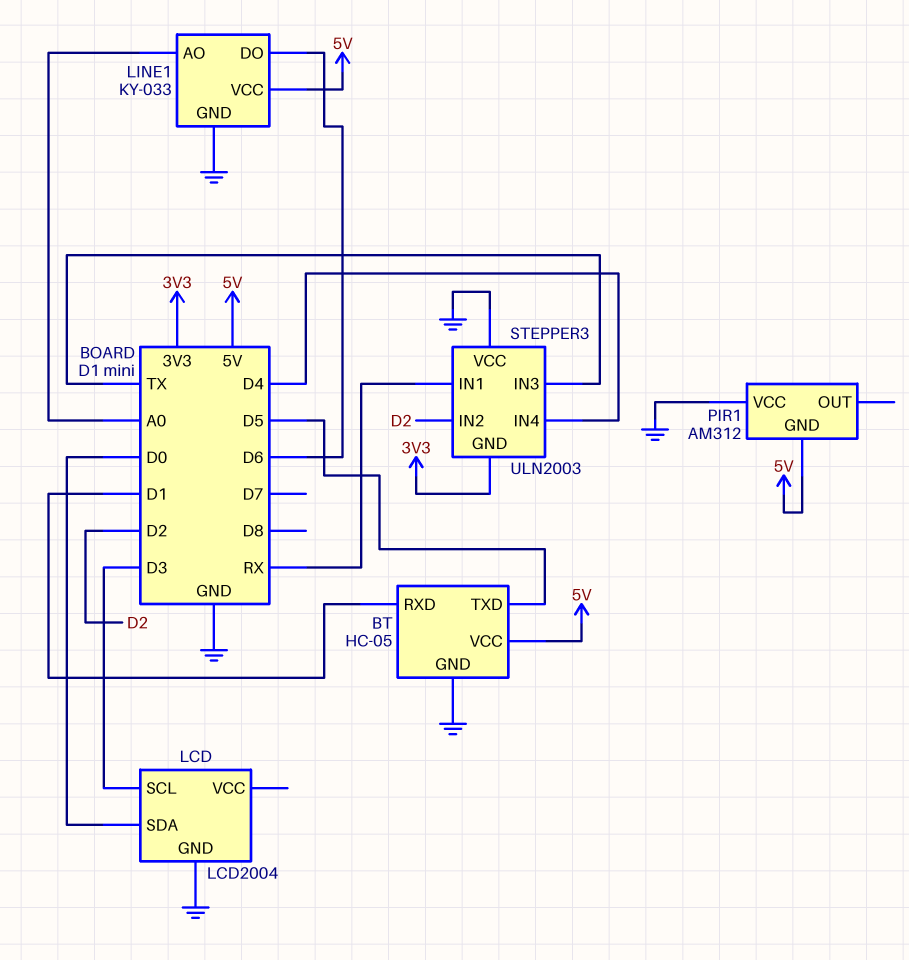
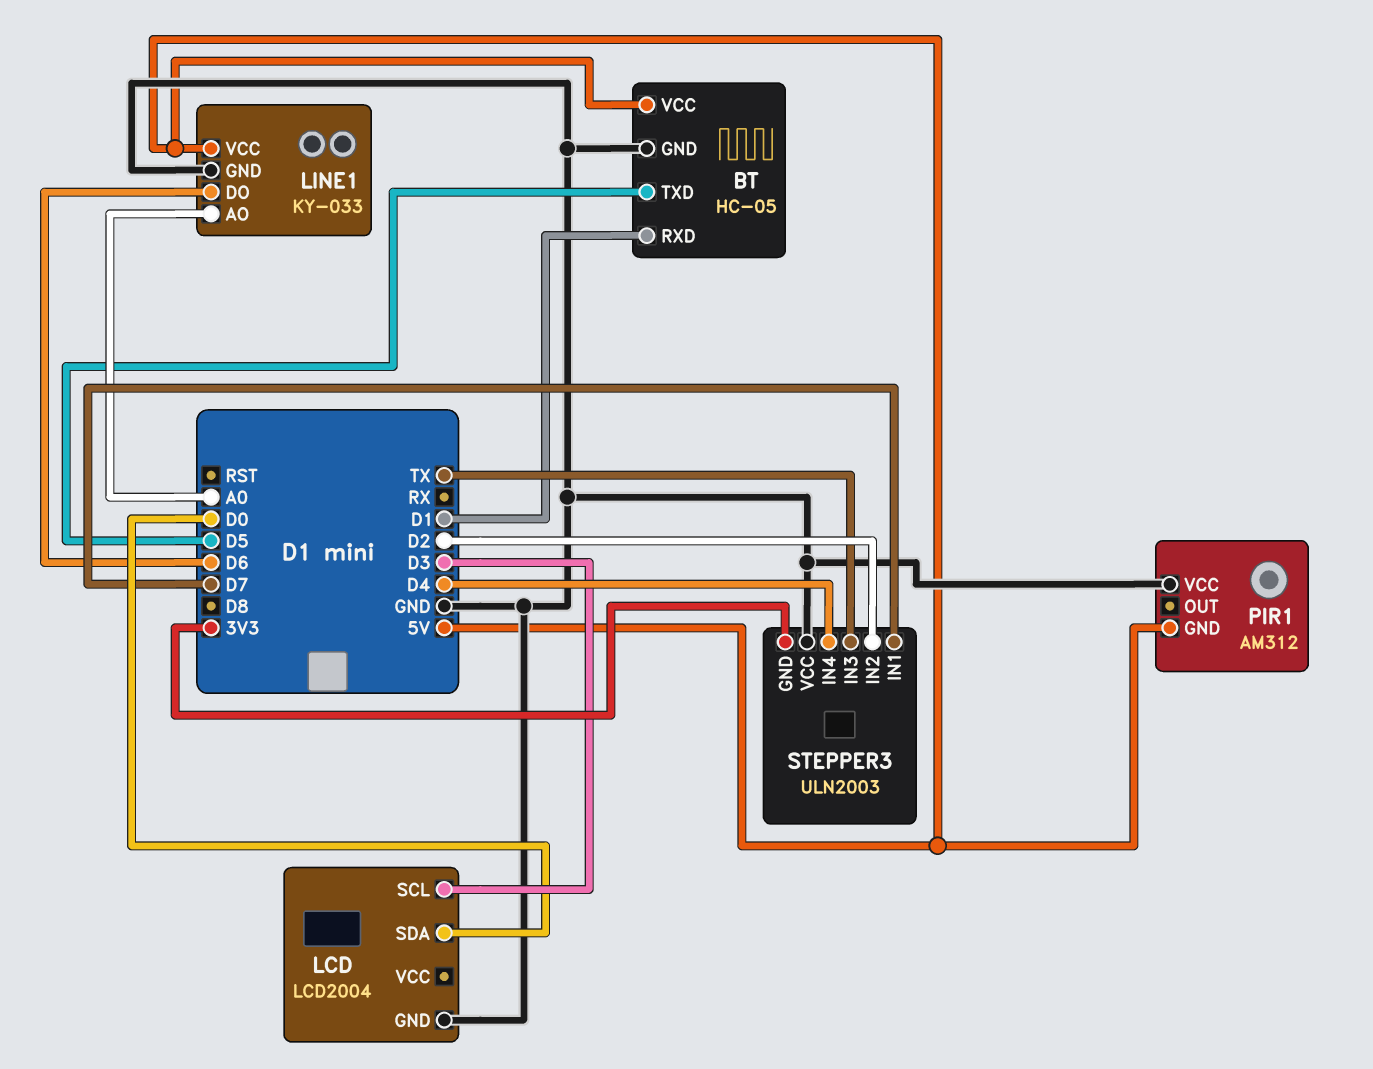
STEPPER3 pin IN1: RX -> D7

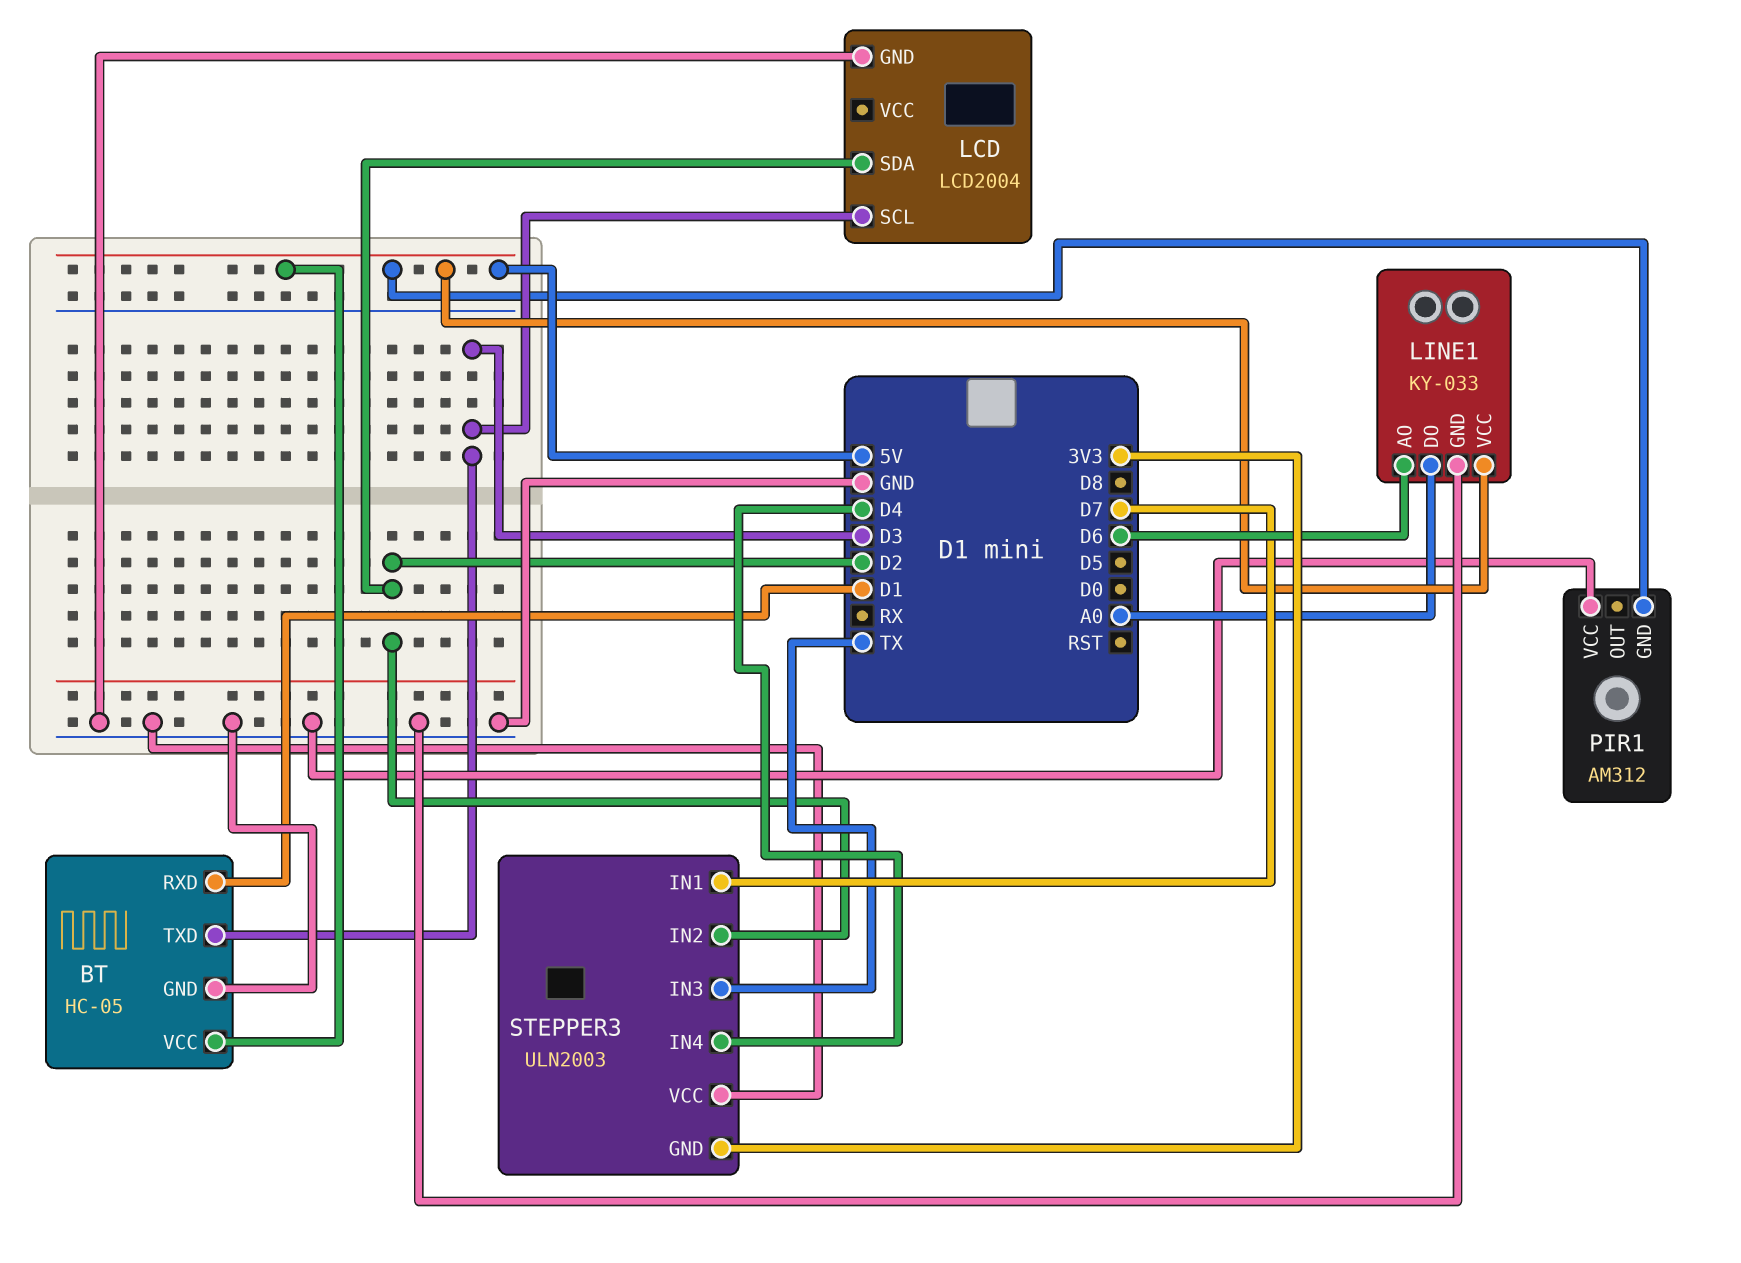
BT pin TXD: D5 -> D3
LCD pin SDA: D0 -> D2
LINE1 pin AO: A0 -> D6
LINE1 pin DO: D6 -> A0

